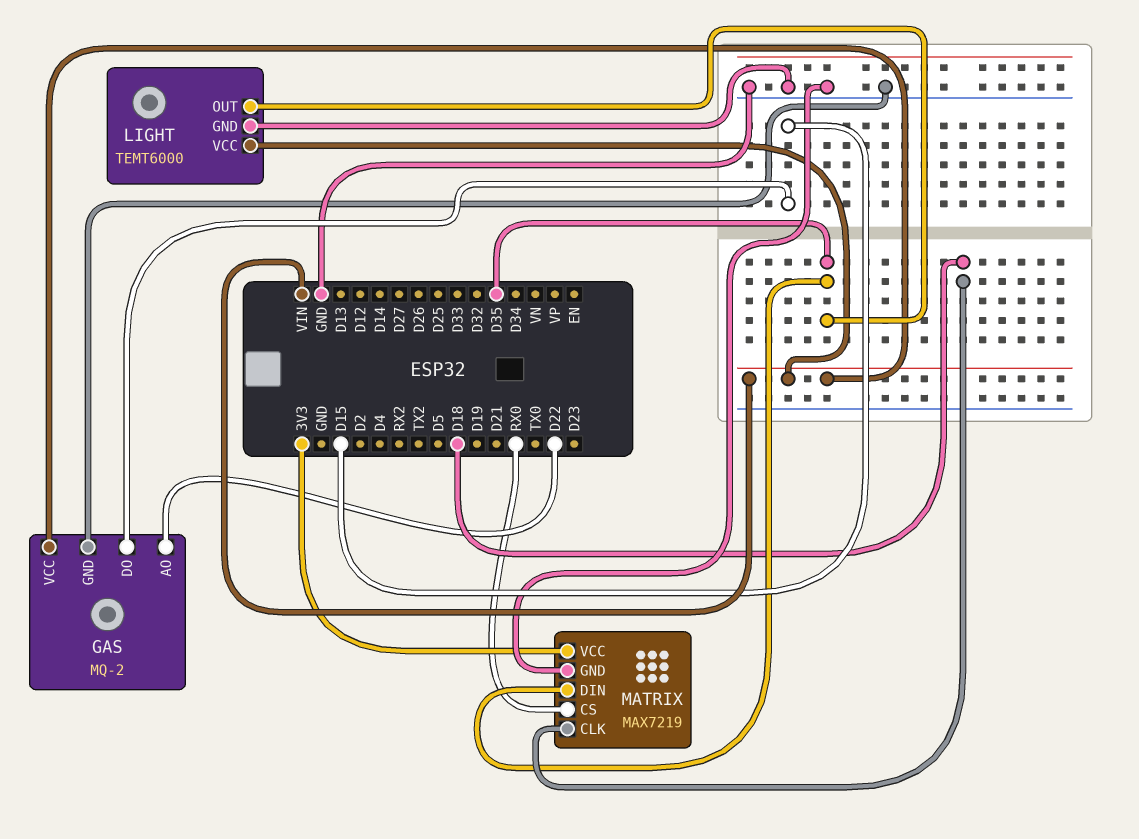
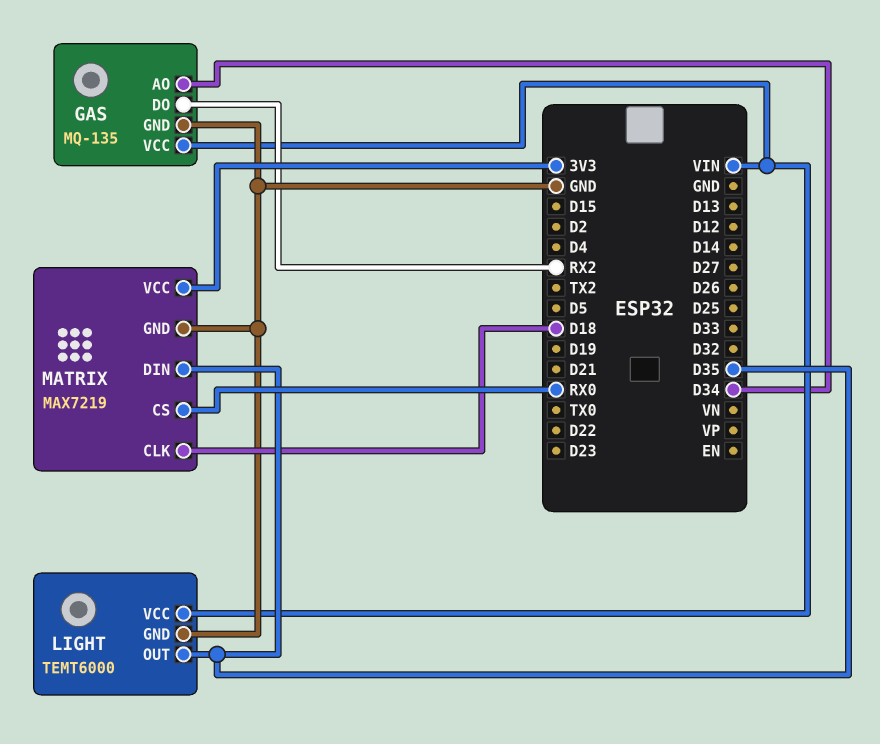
GAS: MQ-2 -> MQ-135
GAS pin AO: D22 -> D34
GAS pin DO: D15 -> RX2

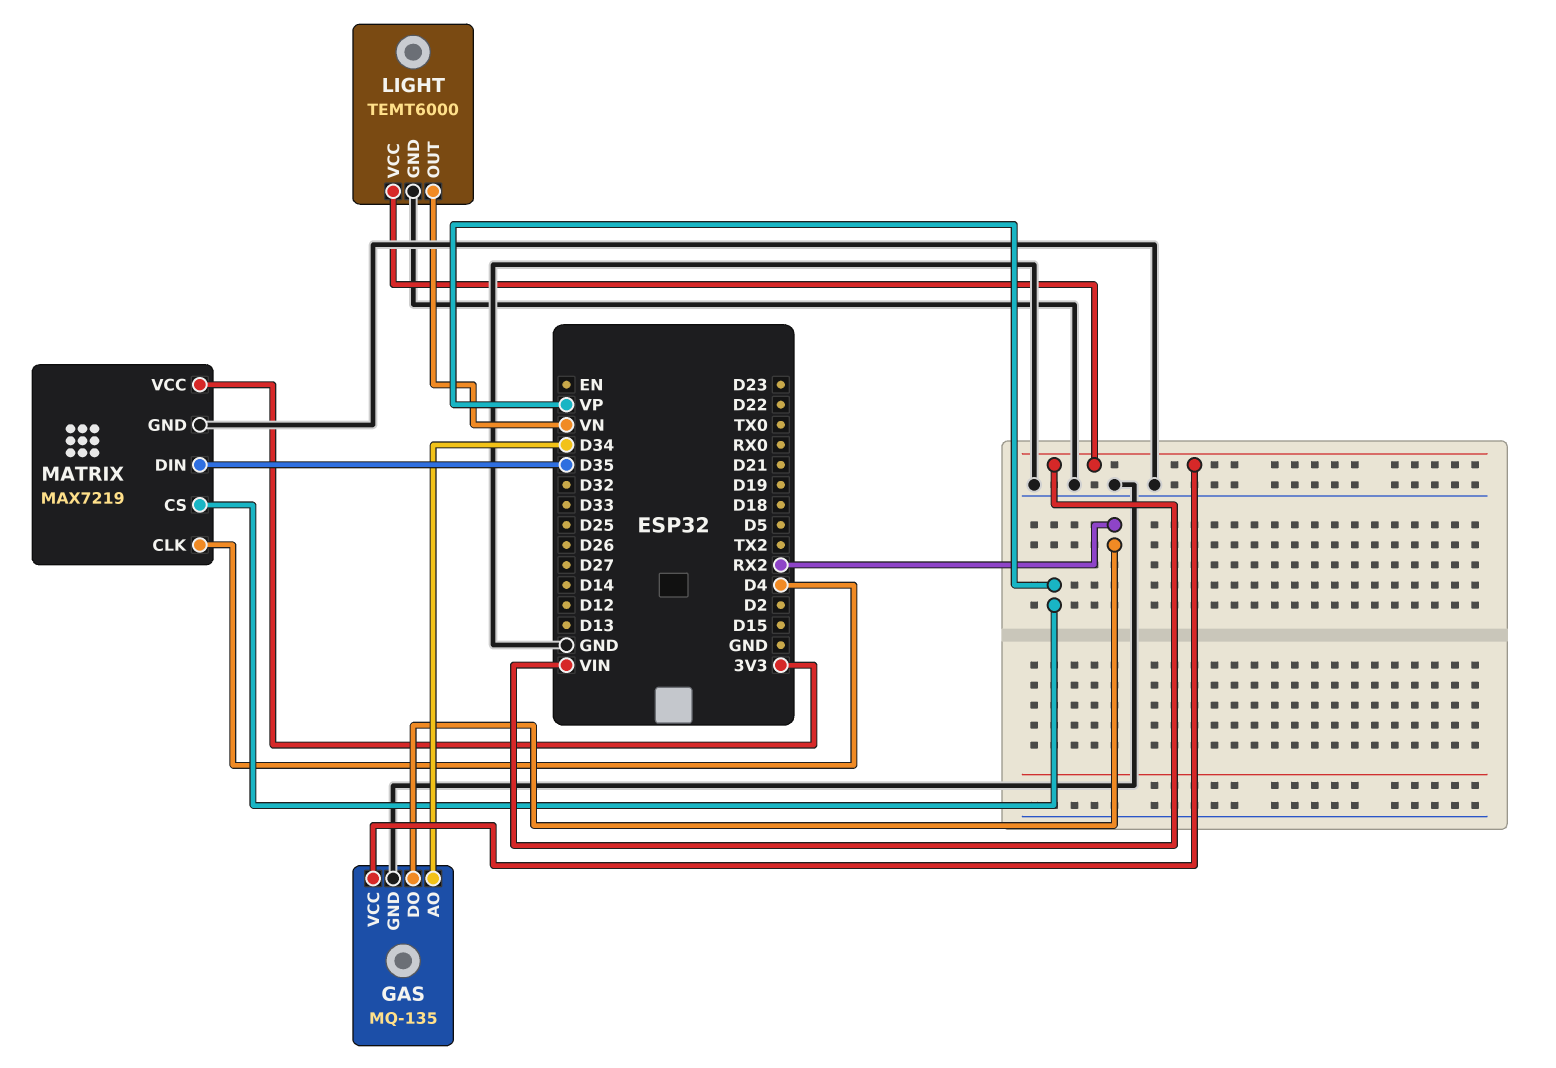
LIGHT pin OUT: D35 -> VN
MATRIX pin CLK: D18 -> D4
MATRIX pin CS: RX0 -> VP

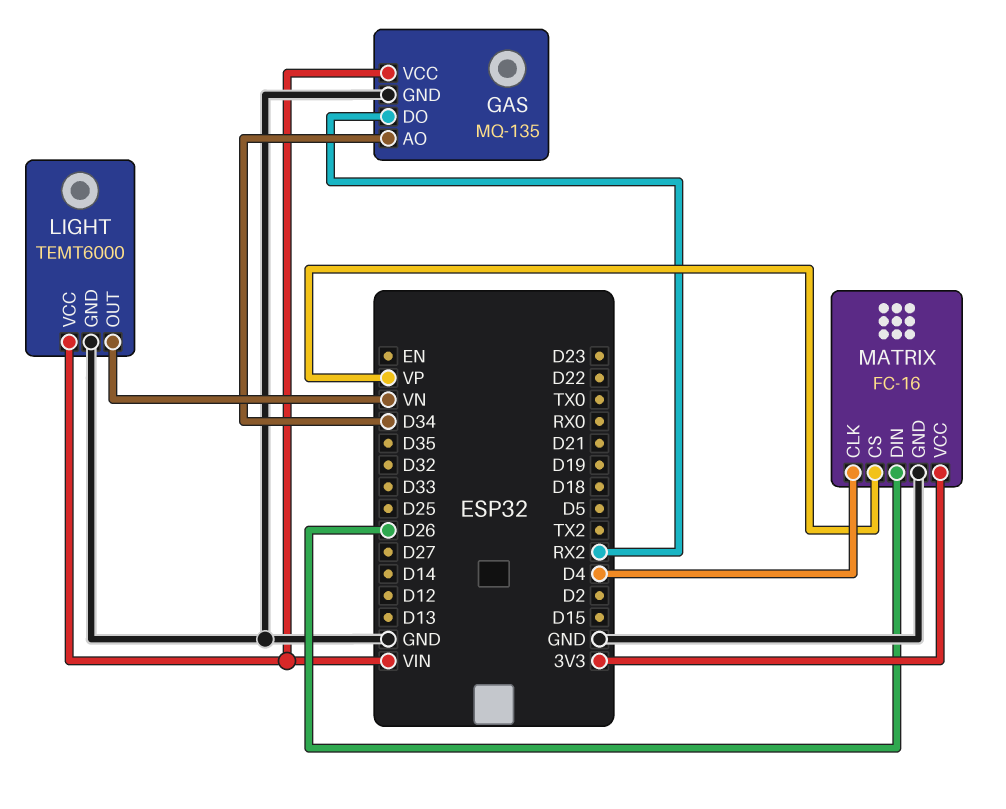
MATRIX: MAX7219 -> FC-16
MATRIX pin DIN: D35 -> D26

